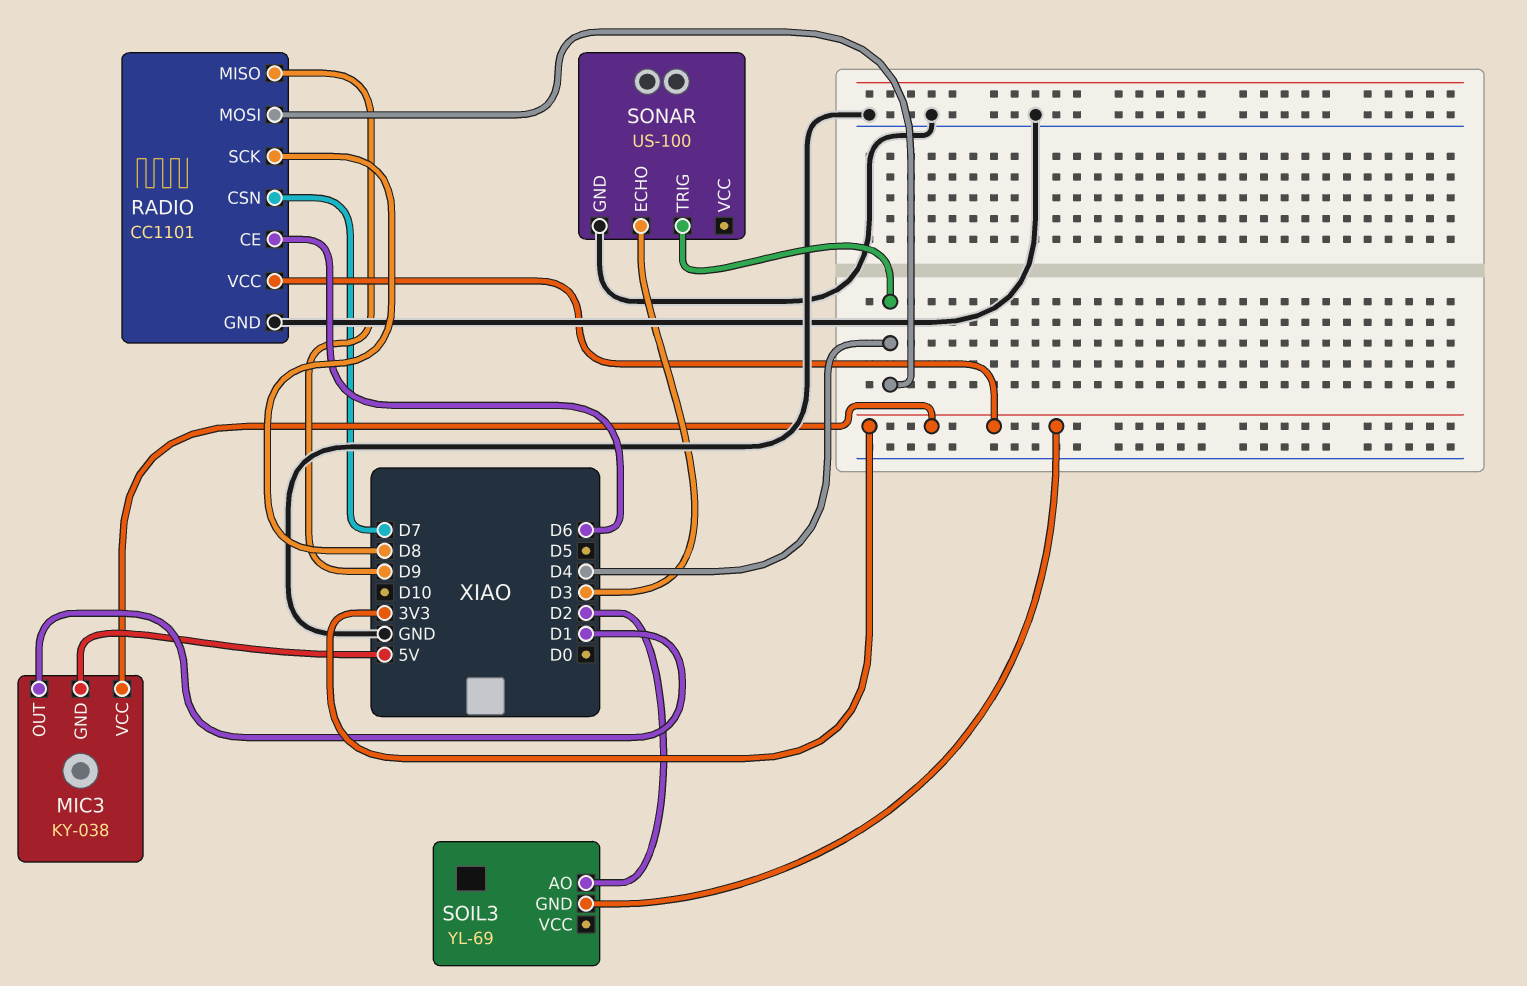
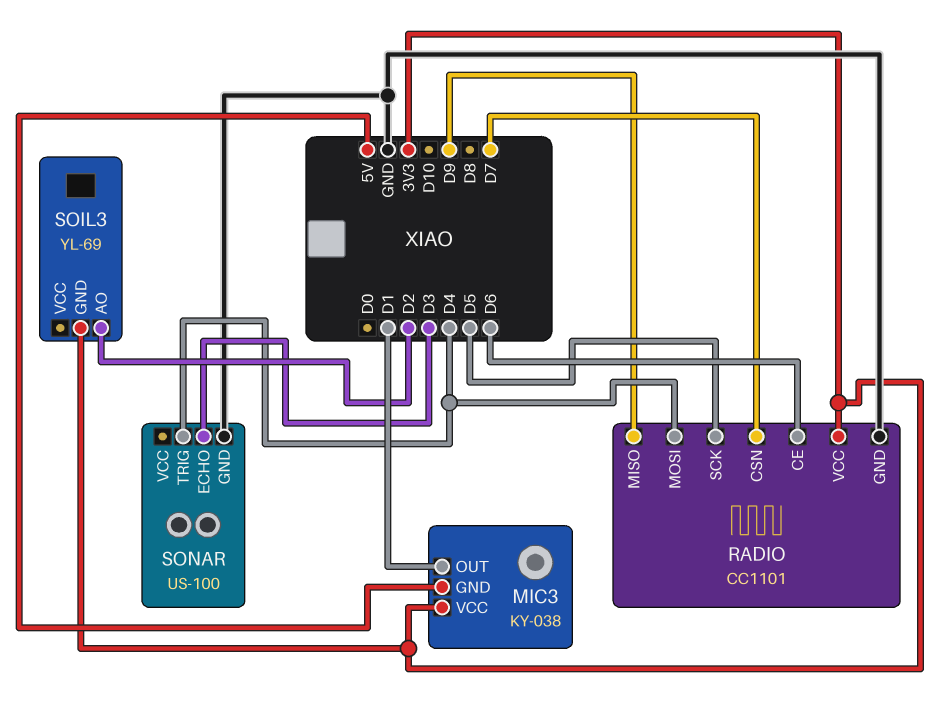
RADIO pin SCK: D8 -> D5

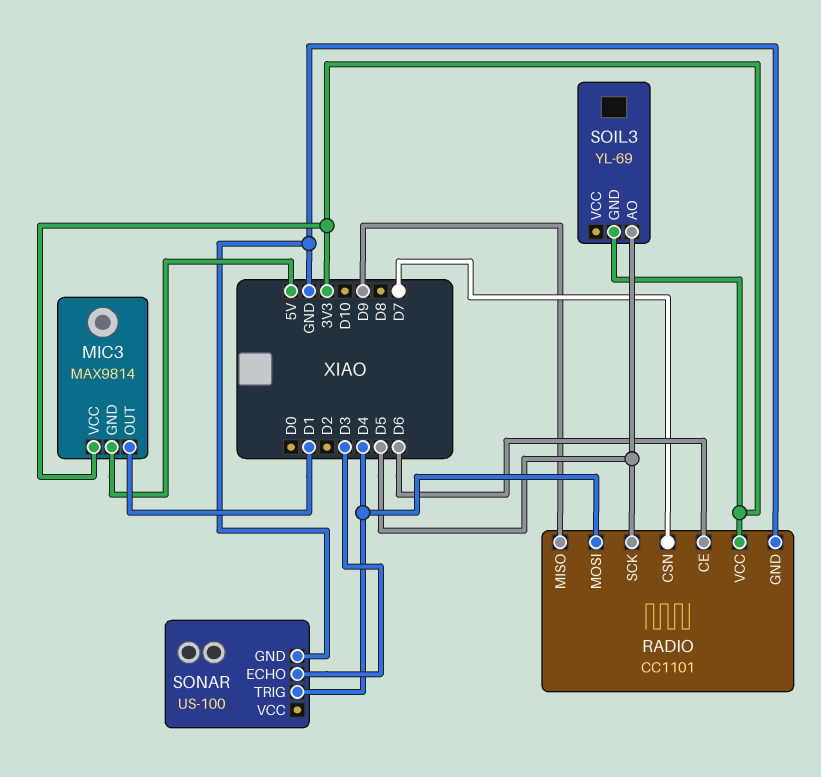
MIC3: KY-038 -> MAX9814
SOIL3 pin AO: D2 -> D5

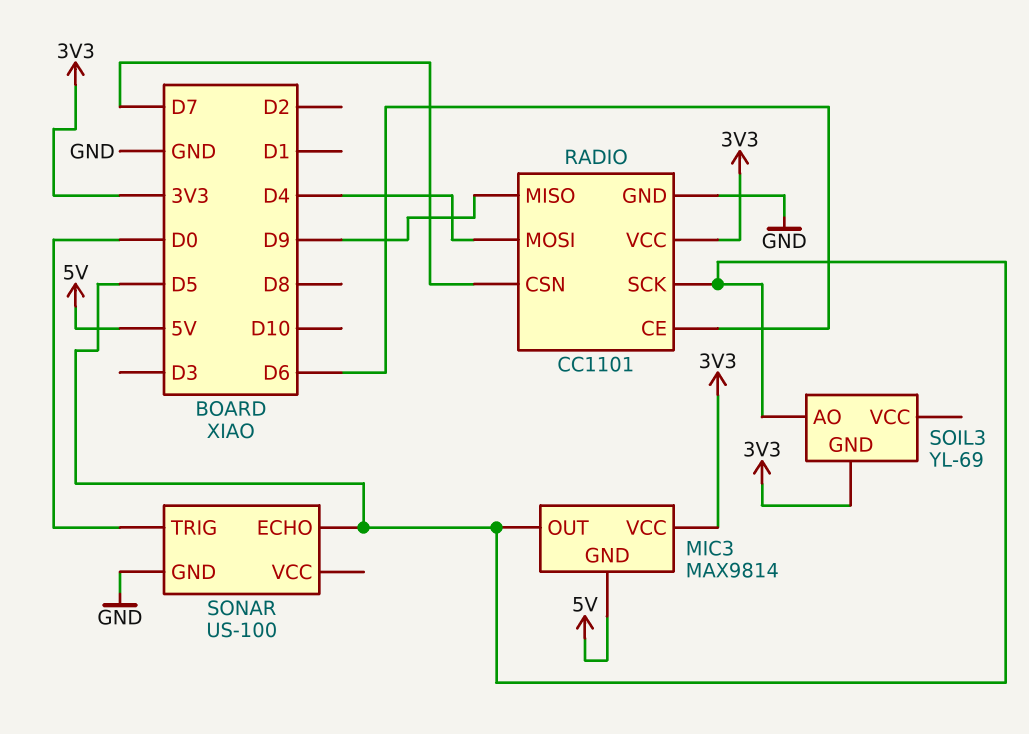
MIC3 pin OUT: D1 -> D5
SONAR pin ECHO: D3 -> D5
SONAR pin TRIG: D4 -> D0

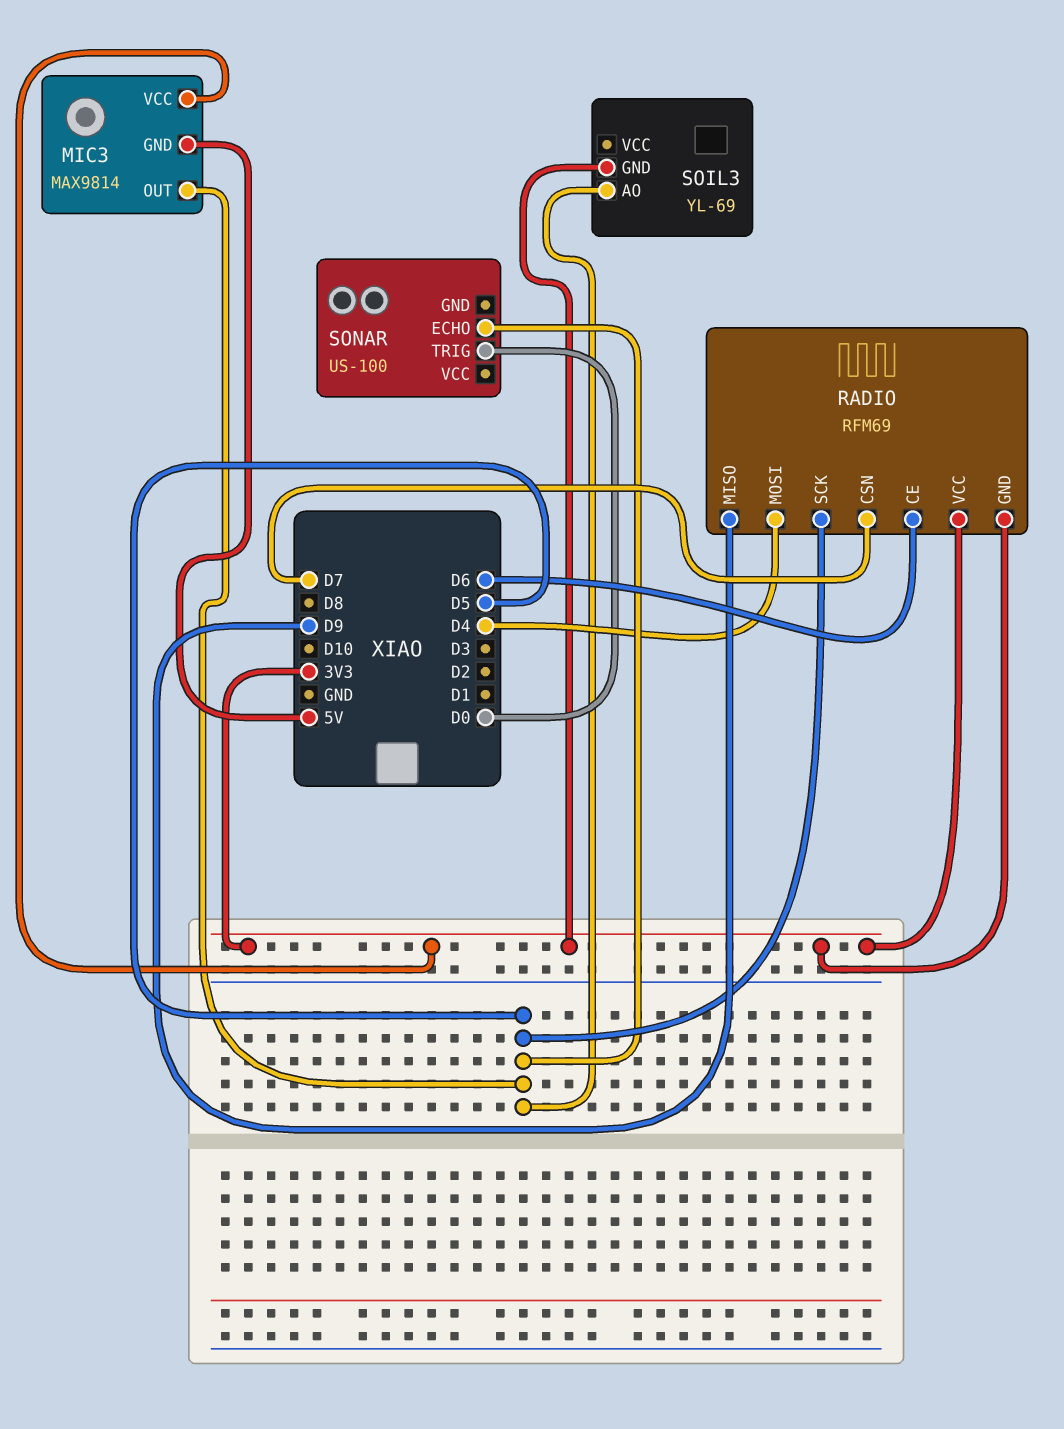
RADIO: CC1101 -> RFM69
RADIO pin GND: GND -> 3V3
SONAR pin GND: GND -> none

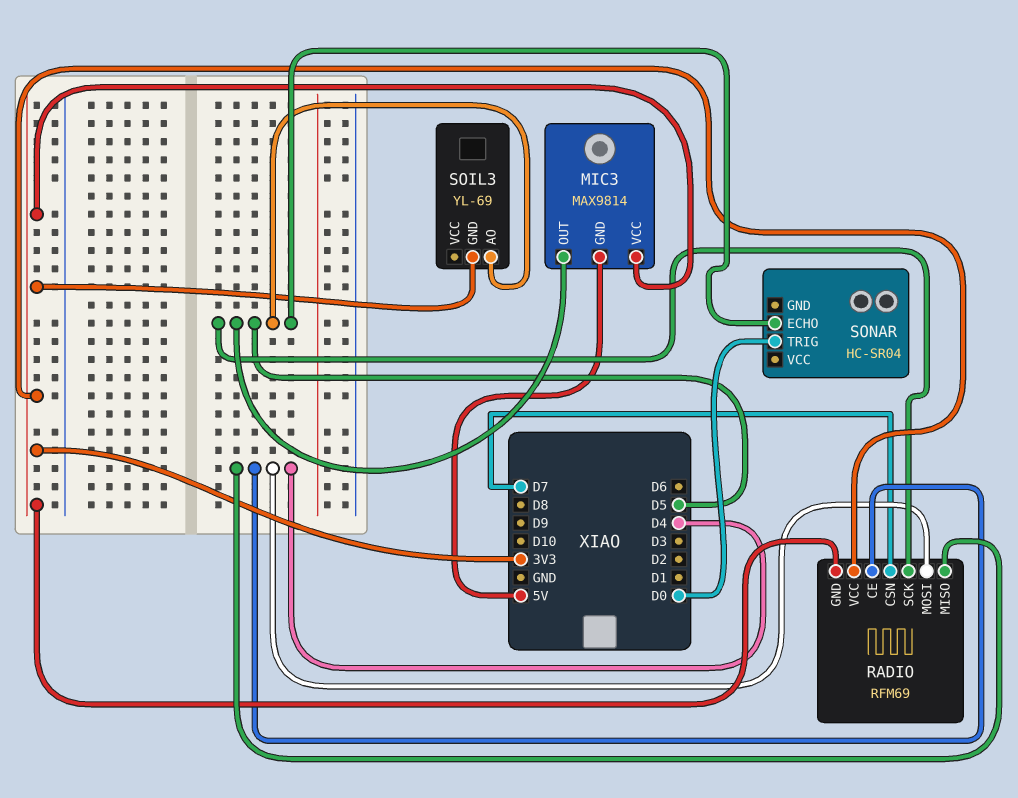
RADIO pin CE: D6 -> D4
RADIO pin MISO: D9 -> D4
SONAR: US-100 -> HC-SR04

